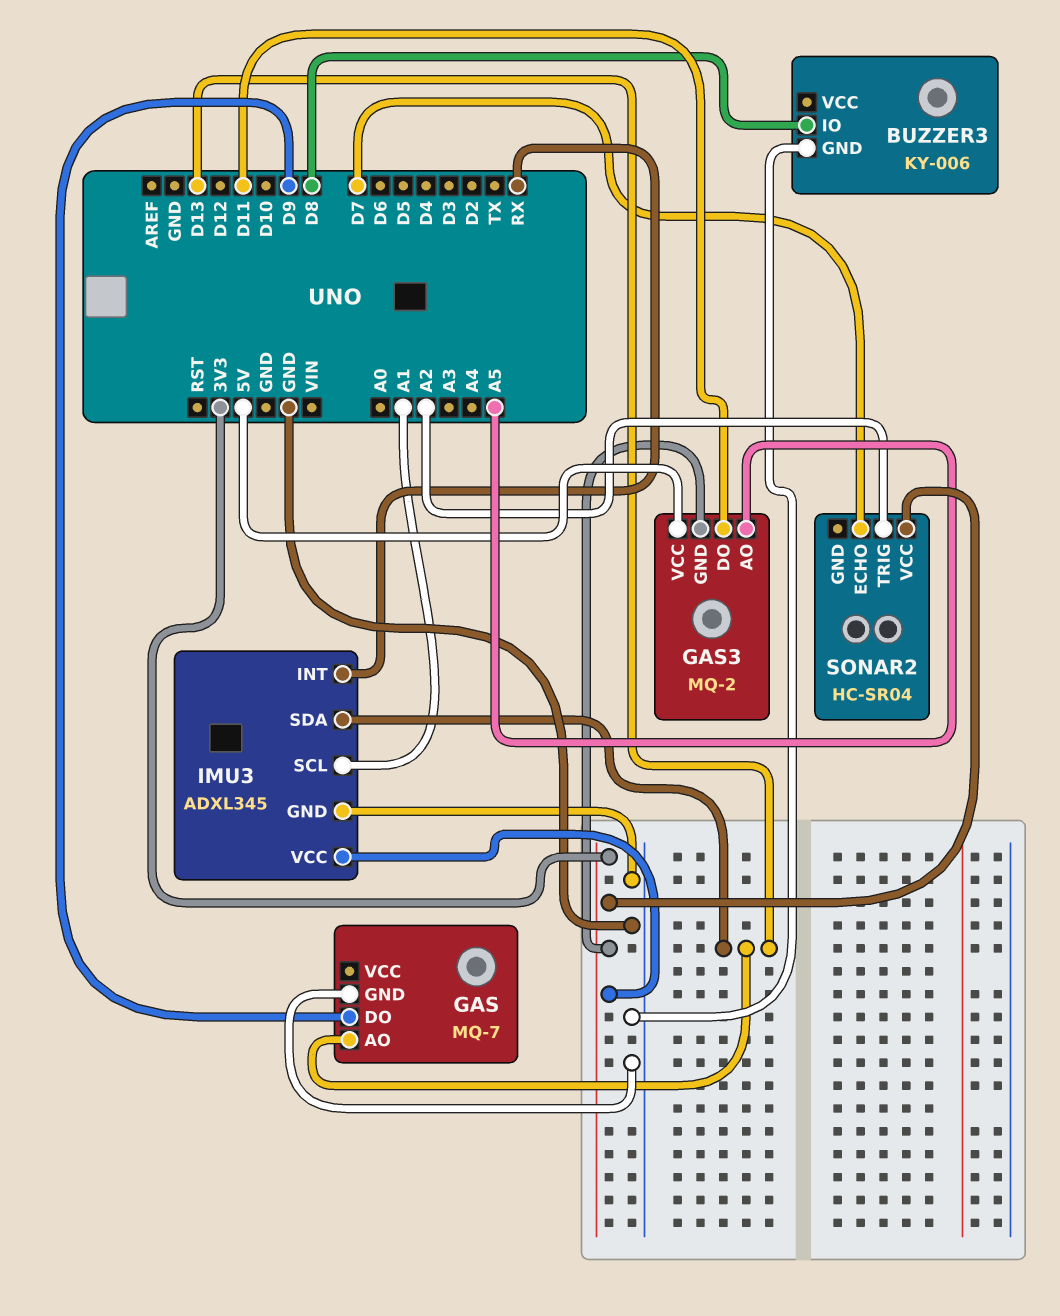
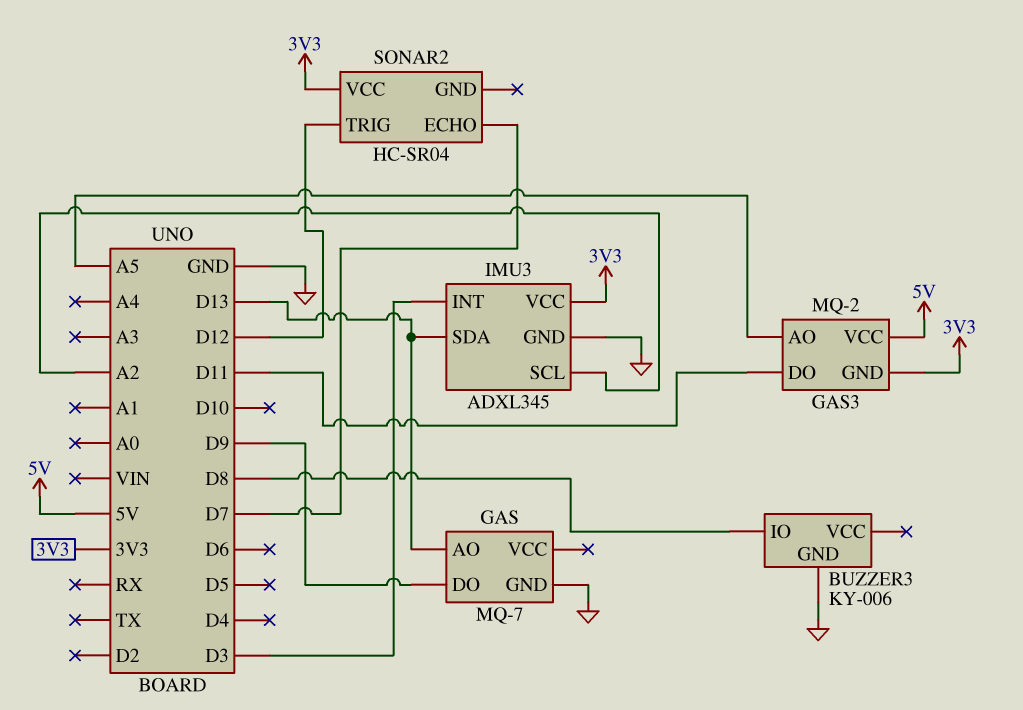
IMU3 pin INT: RX -> D3
IMU3 pin SCL: A1 -> A2
SONAR2 pin TRIG: A2 -> D12

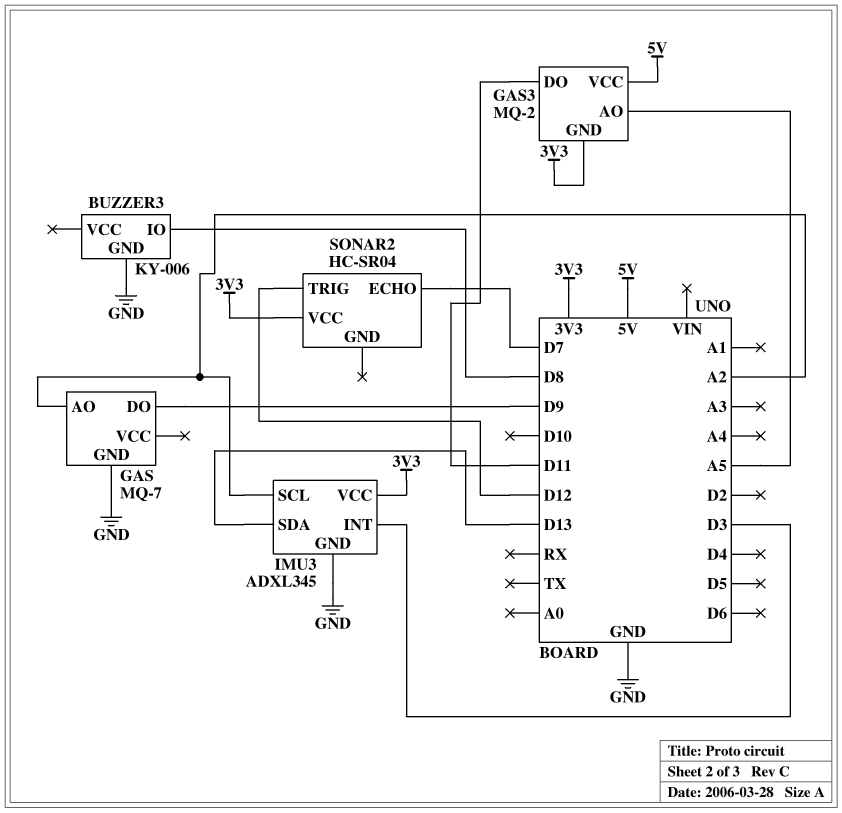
GAS pin AO: D13 -> A2

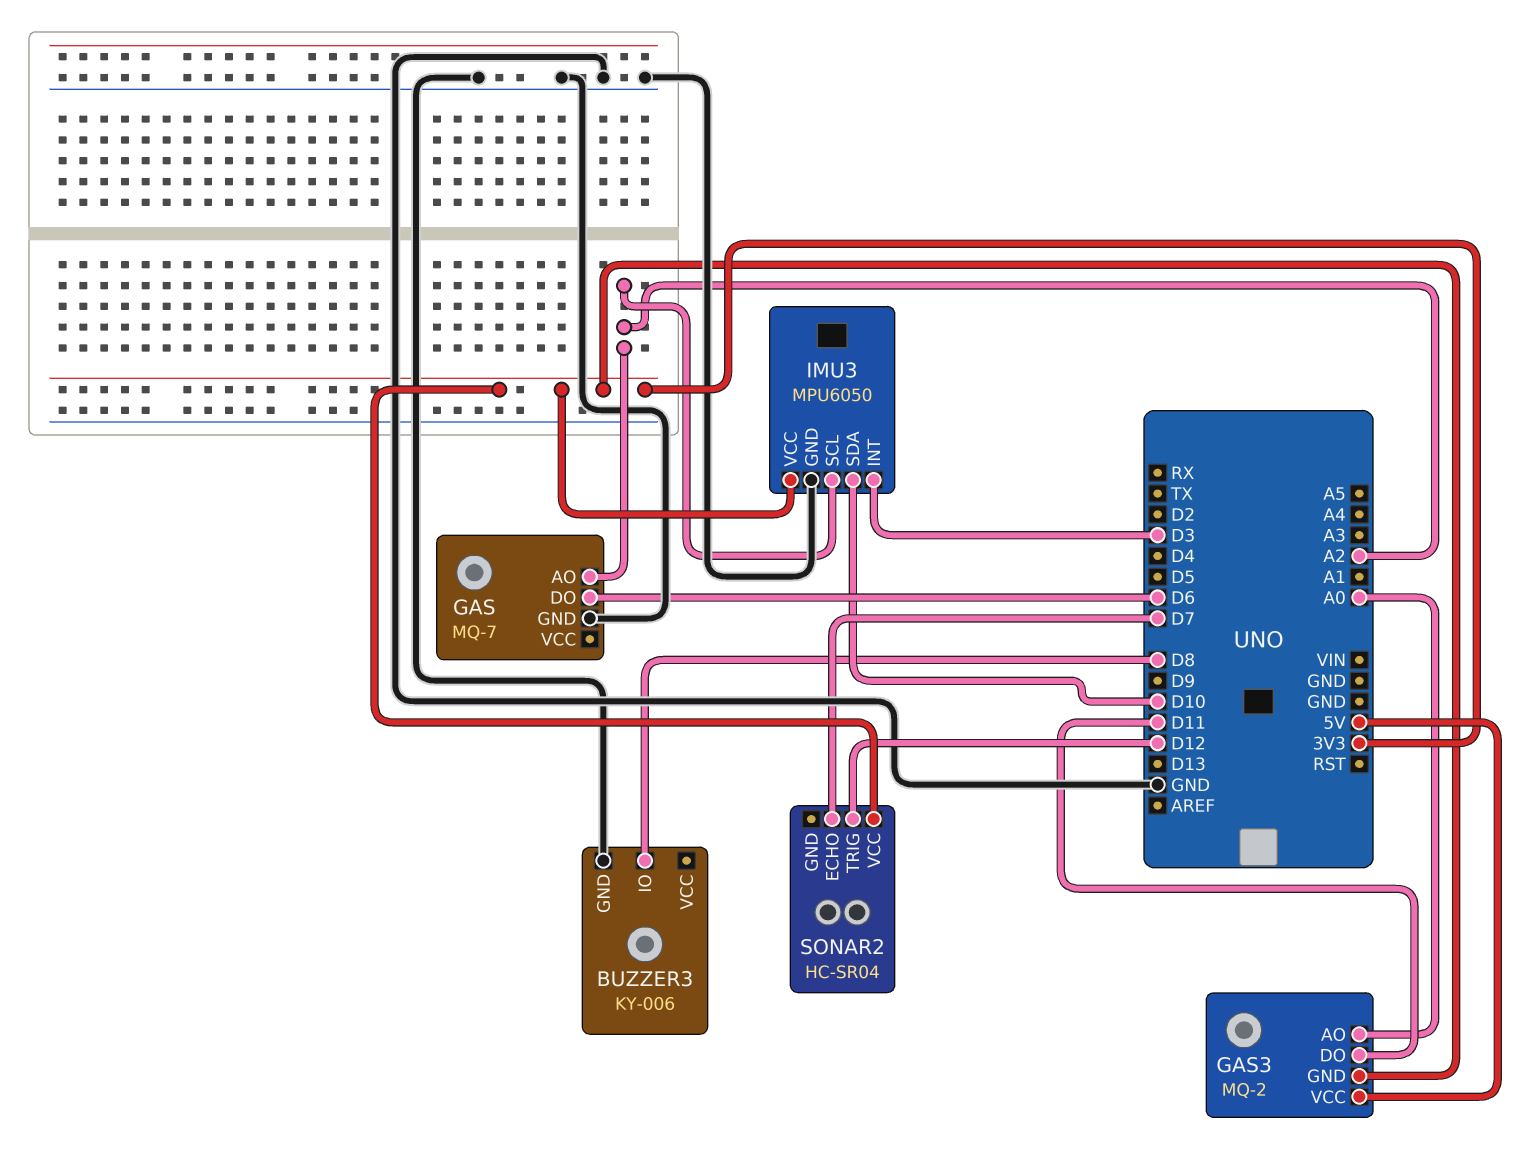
GAS pin DO: D9 -> D6
GAS3 pin AO: A5 -> A0
IMU3: ADXL345 -> MPU6050
IMU3 pin SDA: D13 -> D10

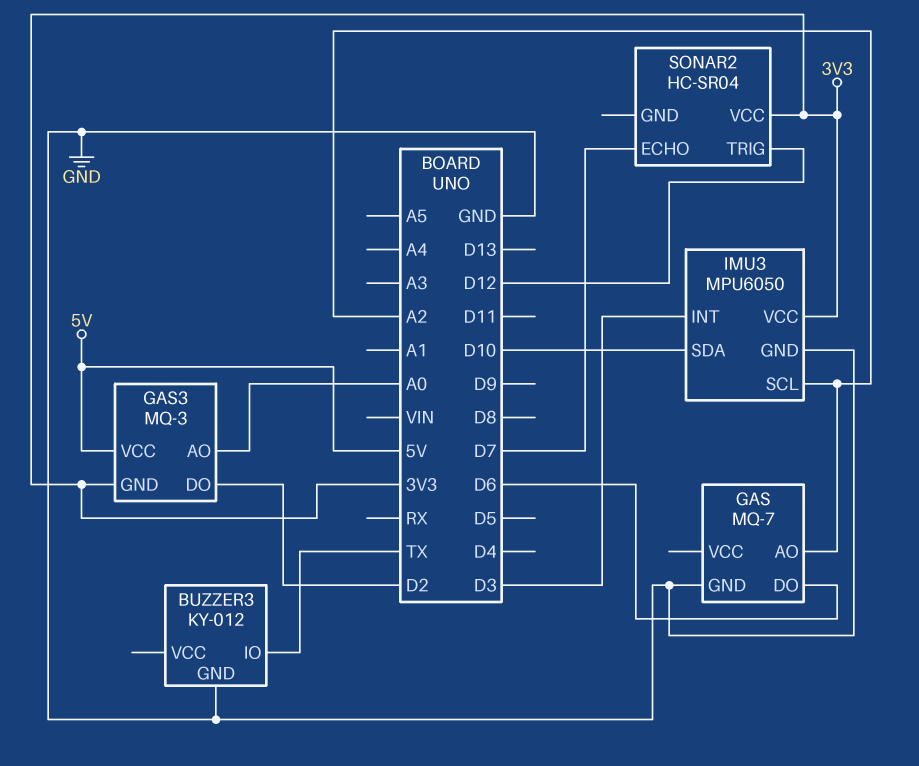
BUZZER3: KY-006 -> KY-012
BUZZER3 pin IO: D8 -> TX
GAS3: MQ-2 -> MQ-3
GAS3 pin DO: D11 -> D2

